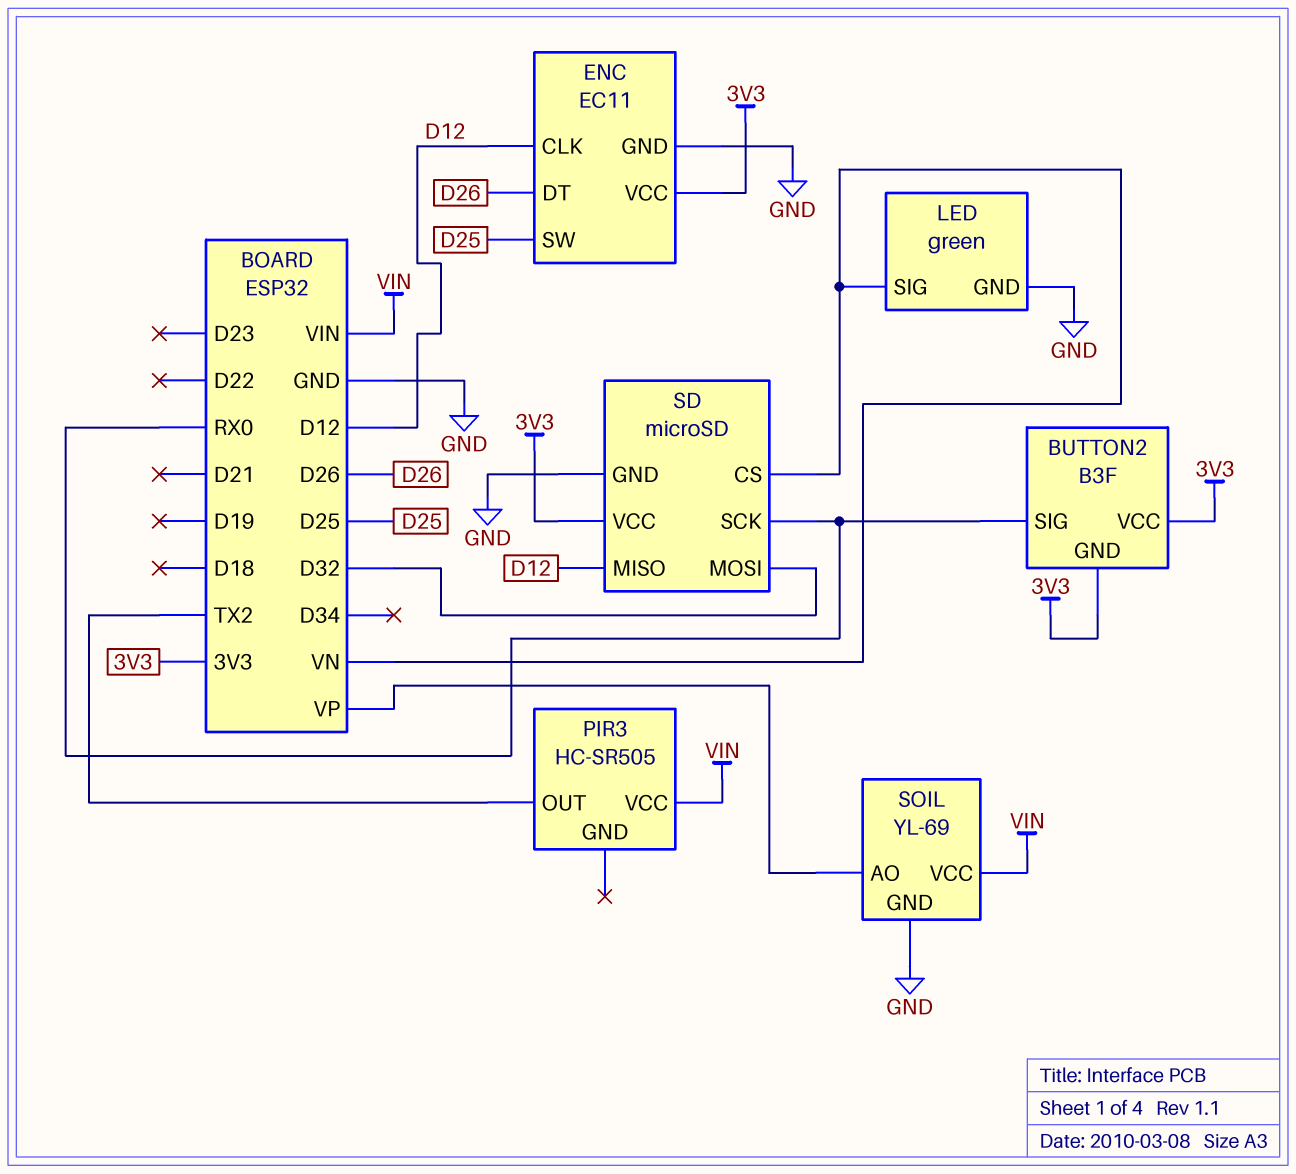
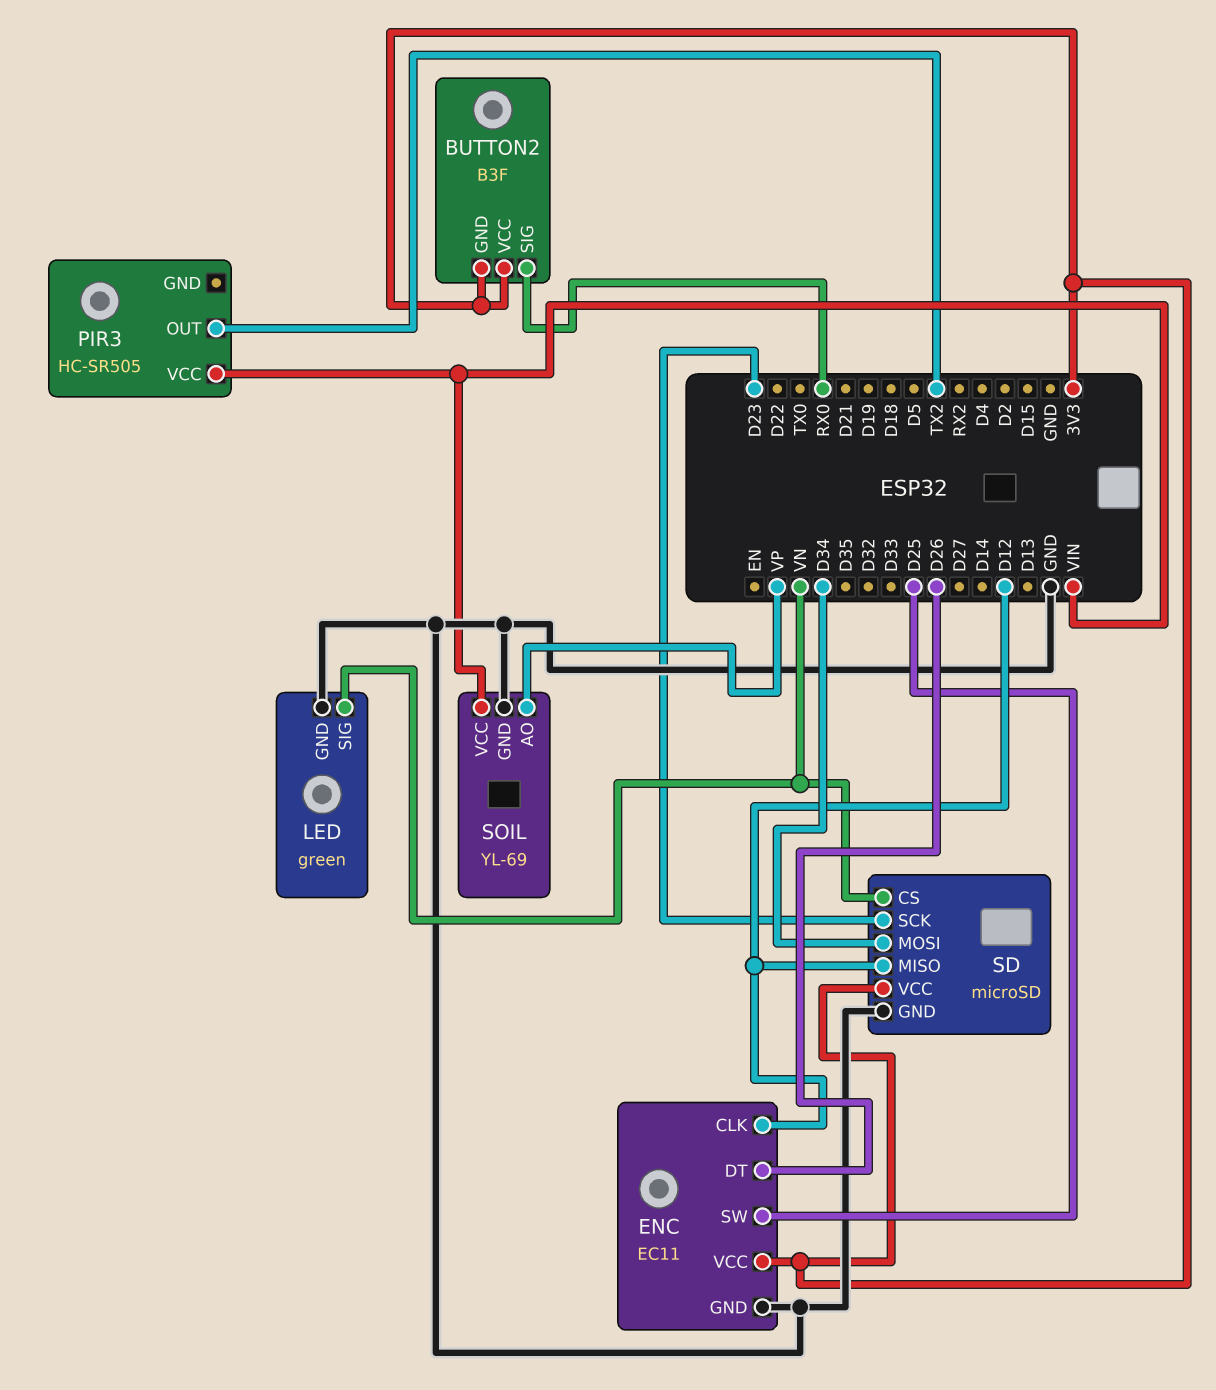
SD pin MOSI: D32 -> D34
SD pin SCK: RX0 -> D23

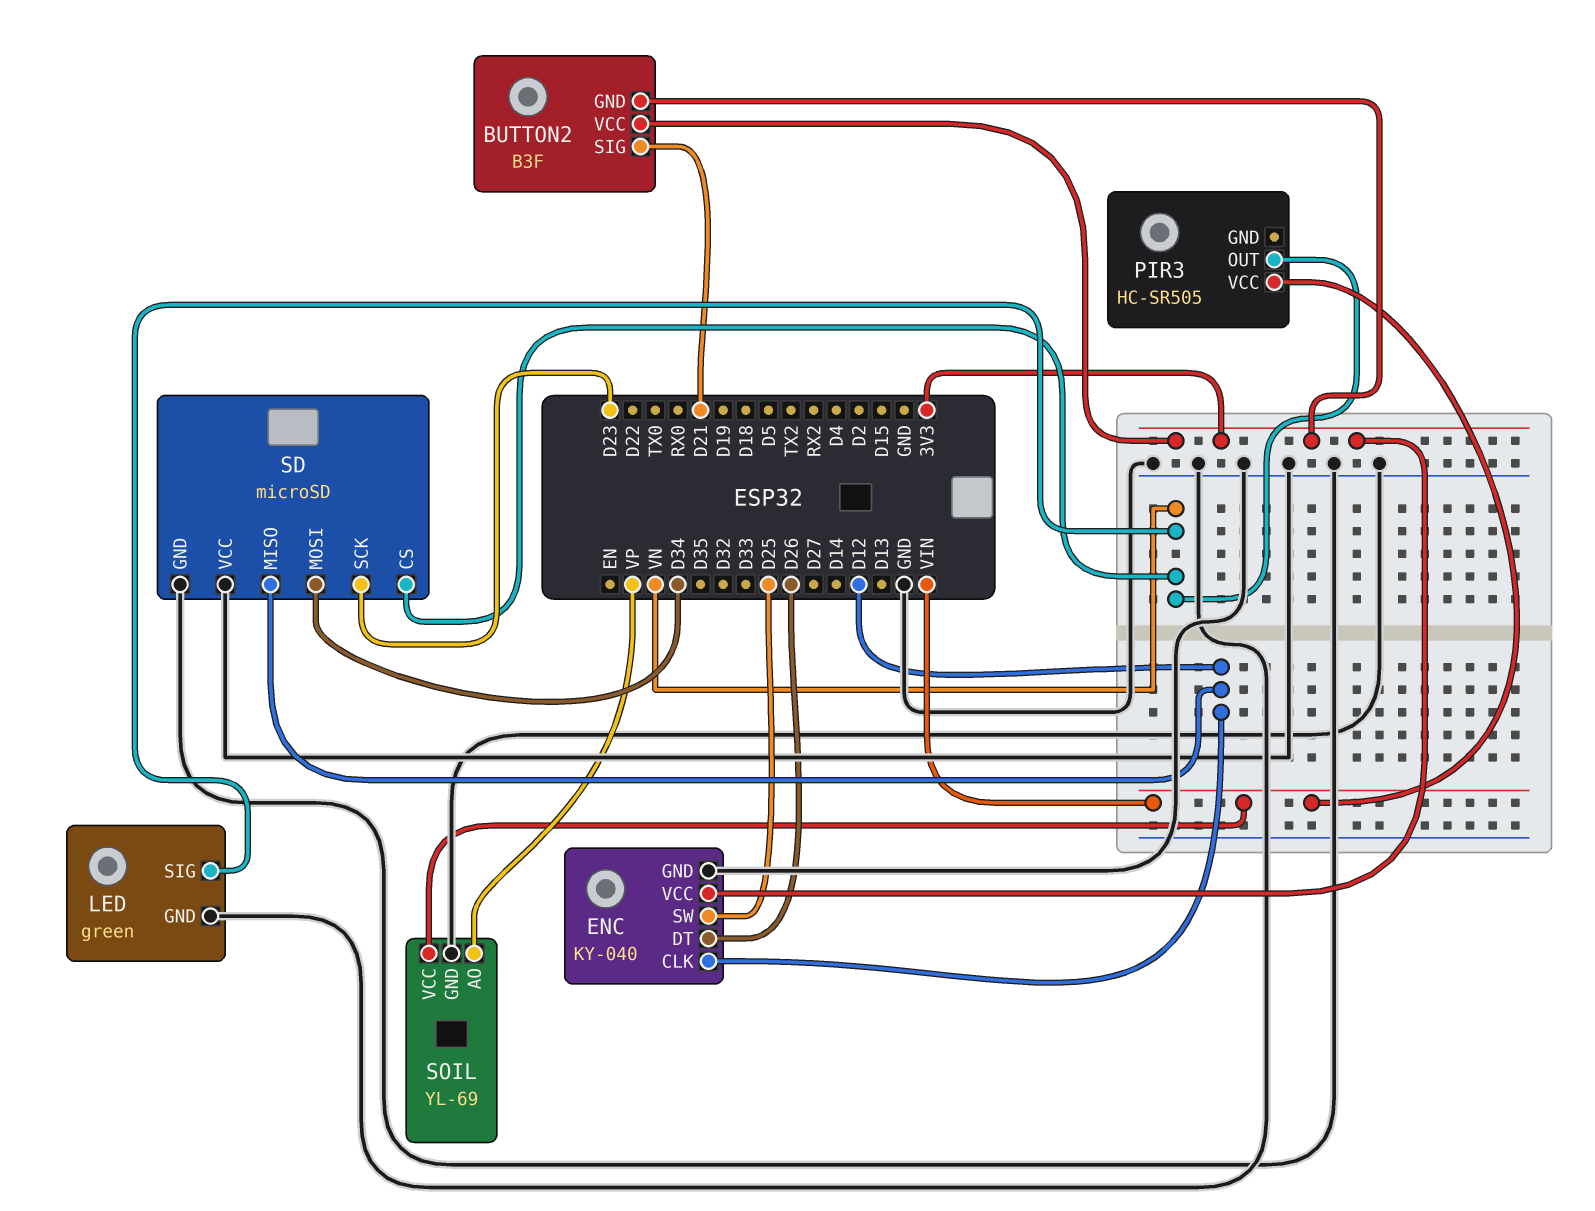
BUTTON2 pin SIG: RX0 -> D21
ENC: EC11 -> KY-040
PIR3 pin OUT: TX2 -> VN
SD pin VCC: 3V3 -> GND

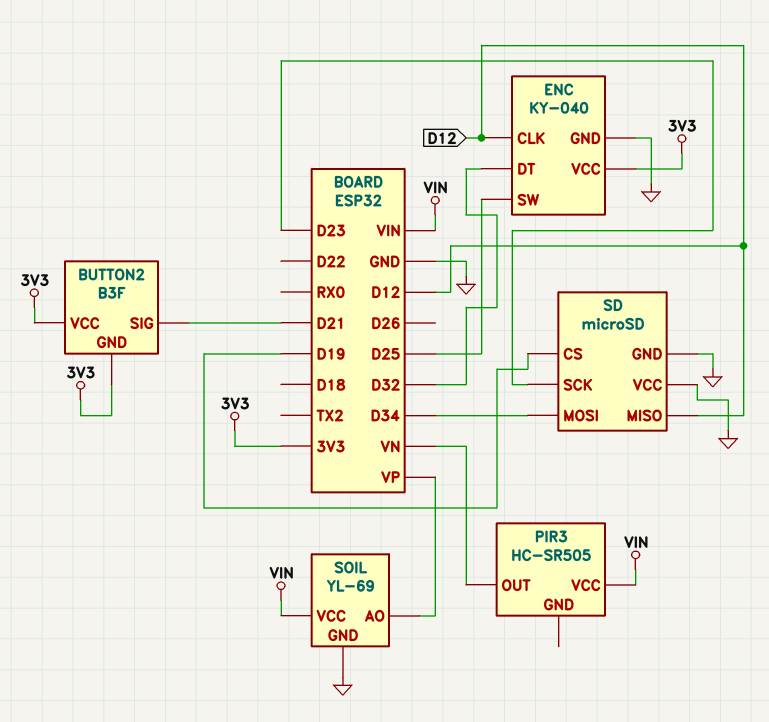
ENC pin DT: D26 -> D32
LED: green -> none
LED pin GND: GND -> none
LED pin SIG: VN -> none
SD pin CS: VN -> D19

